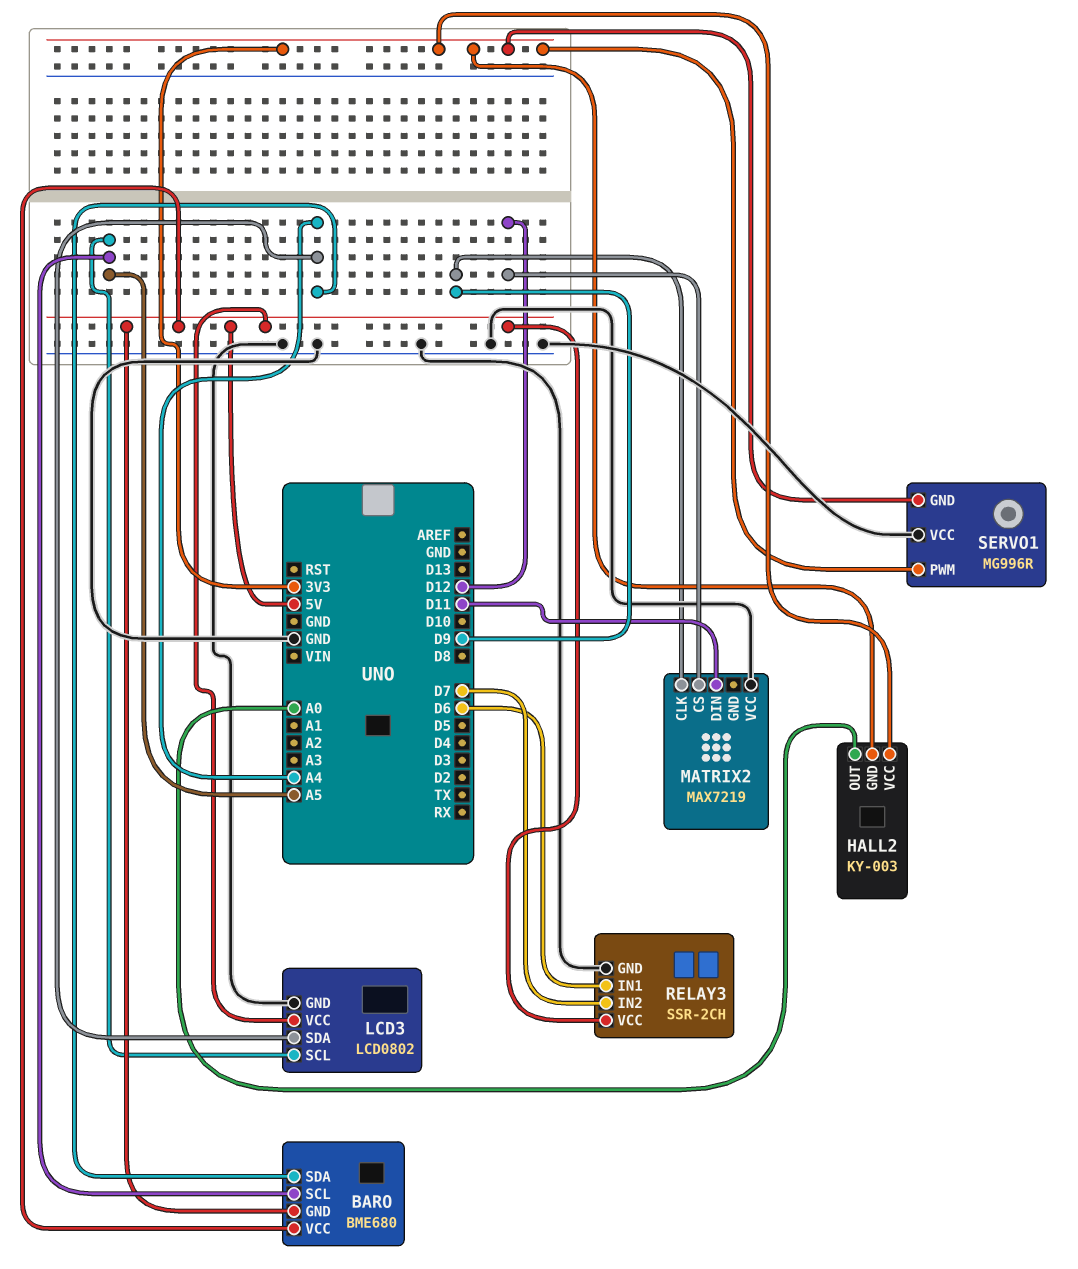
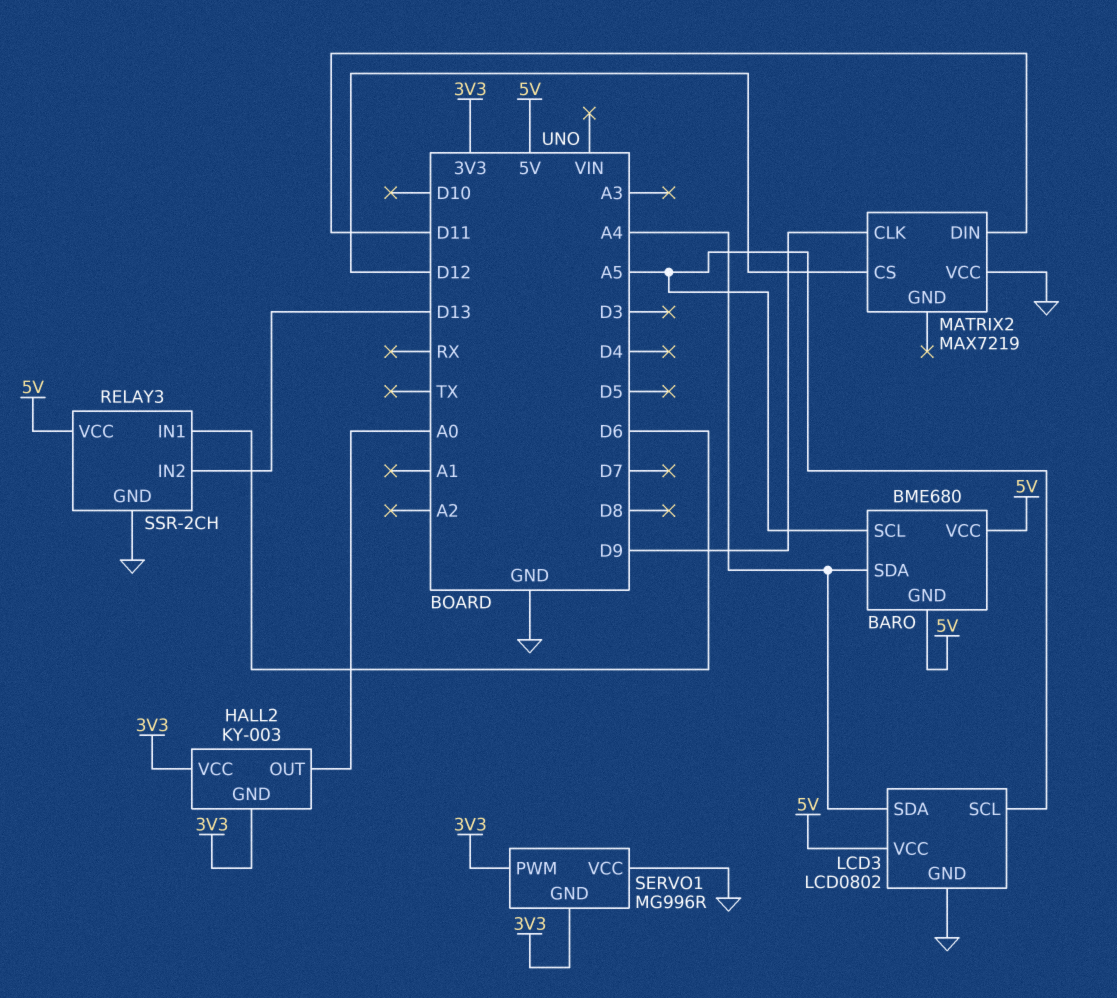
RELAY3 pin IN2: D7 -> D13

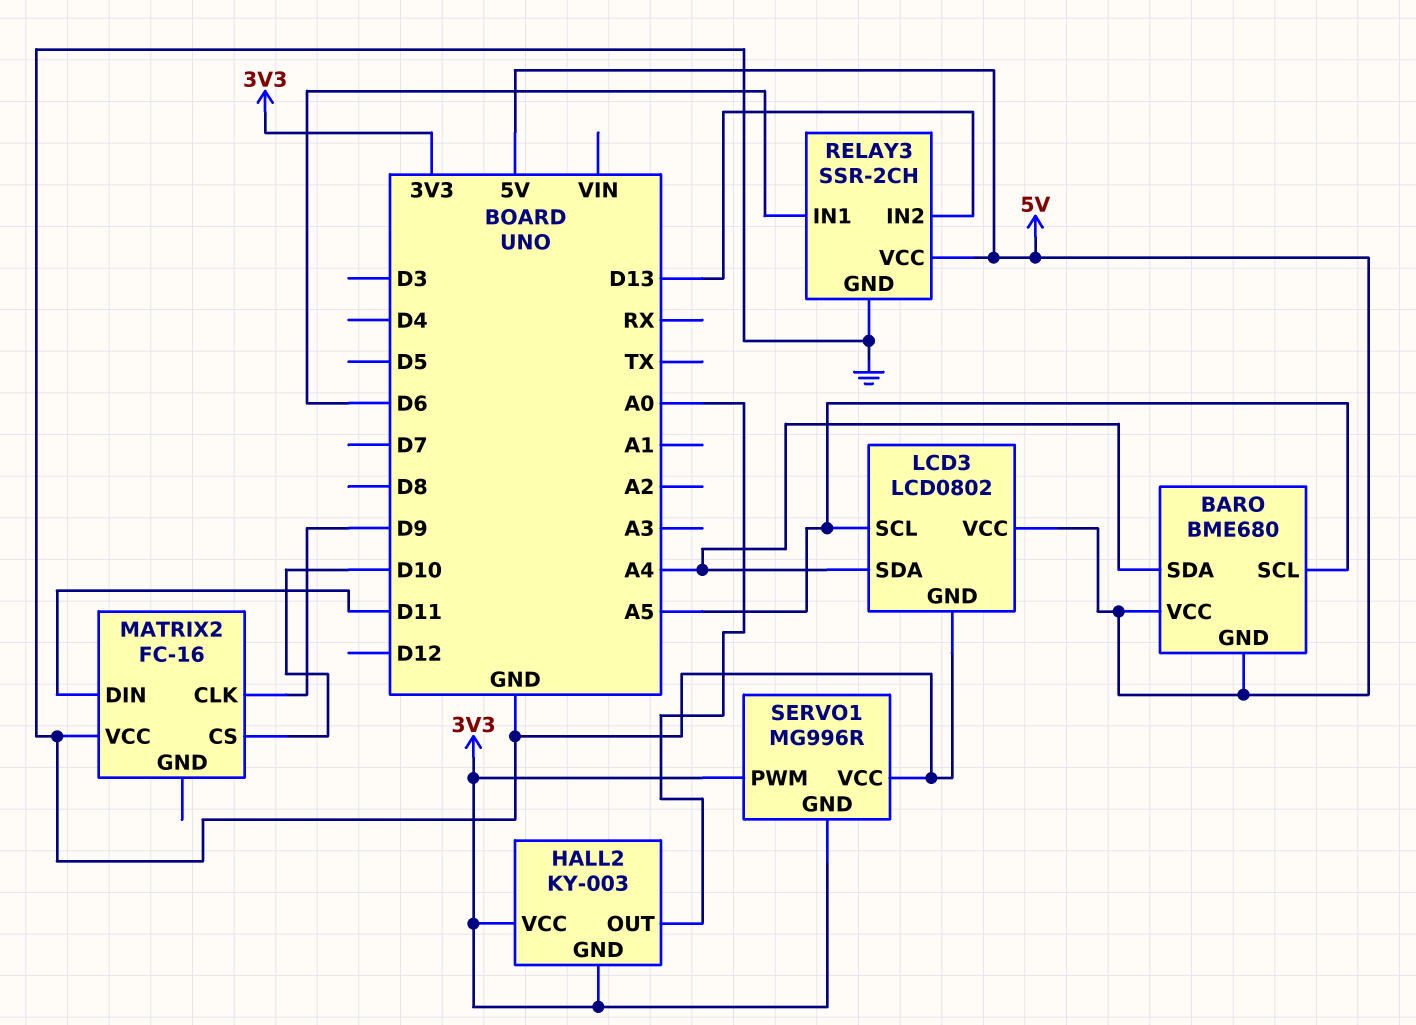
MATRIX2: MAX7219 -> FC-16
MATRIX2 pin CS: D12 -> D10

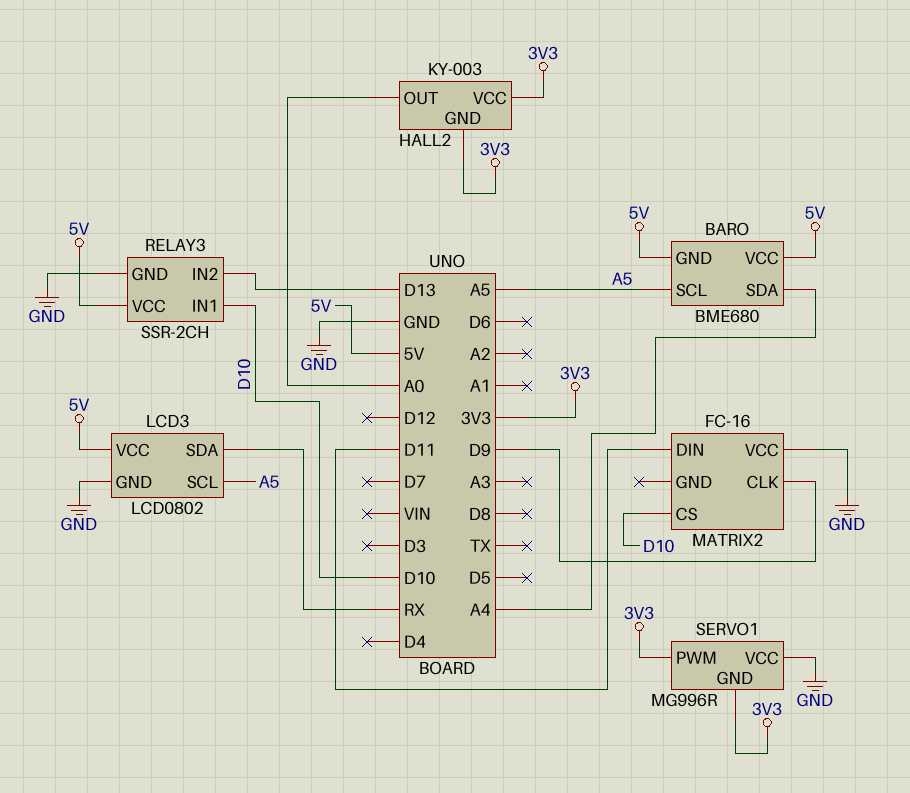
LCD3 pin SDA: A4 -> RX
RELAY3 pin IN1: D6 -> D10

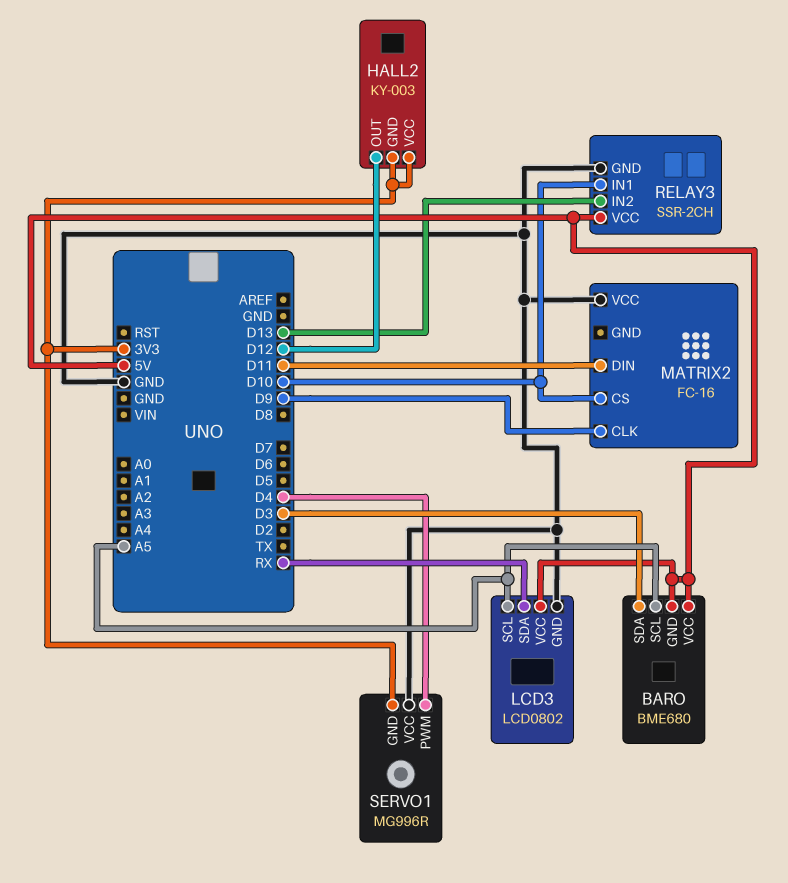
BARO pin SDA: A4 -> D3
HALL2 pin OUT: A0 -> D12
SERVO1 pin PWM: 3V3 -> D4

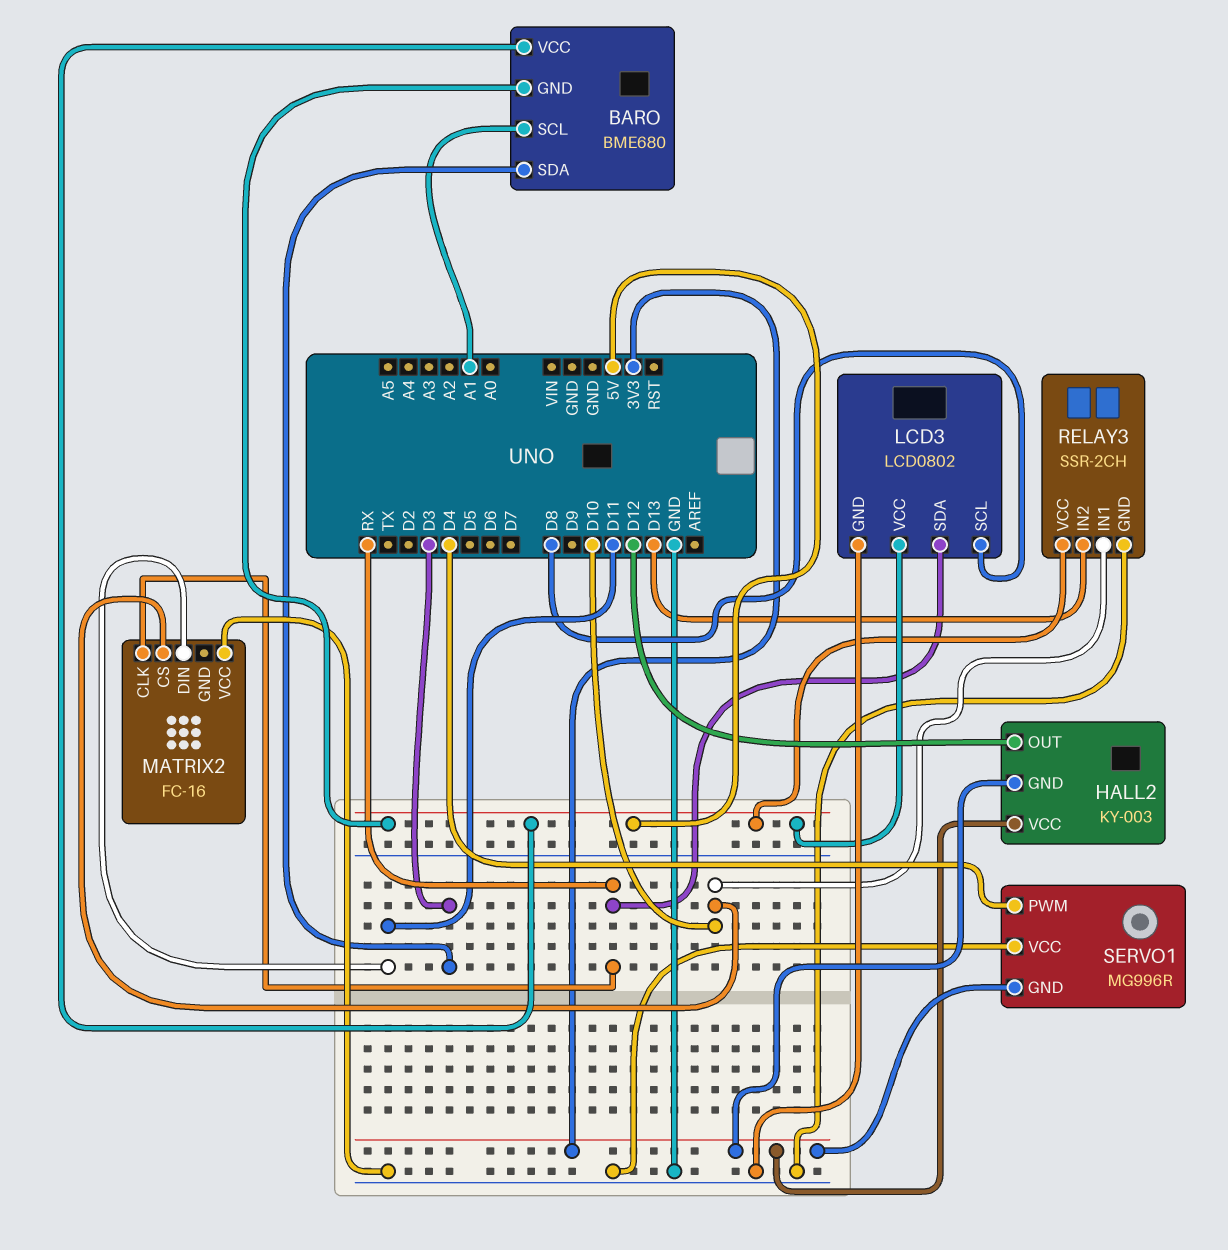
BARO pin SCL: A5 -> A1
LCD3 pin SCL: A5 -> D8
MATRIX2 pin CLK: D9 -> RX

